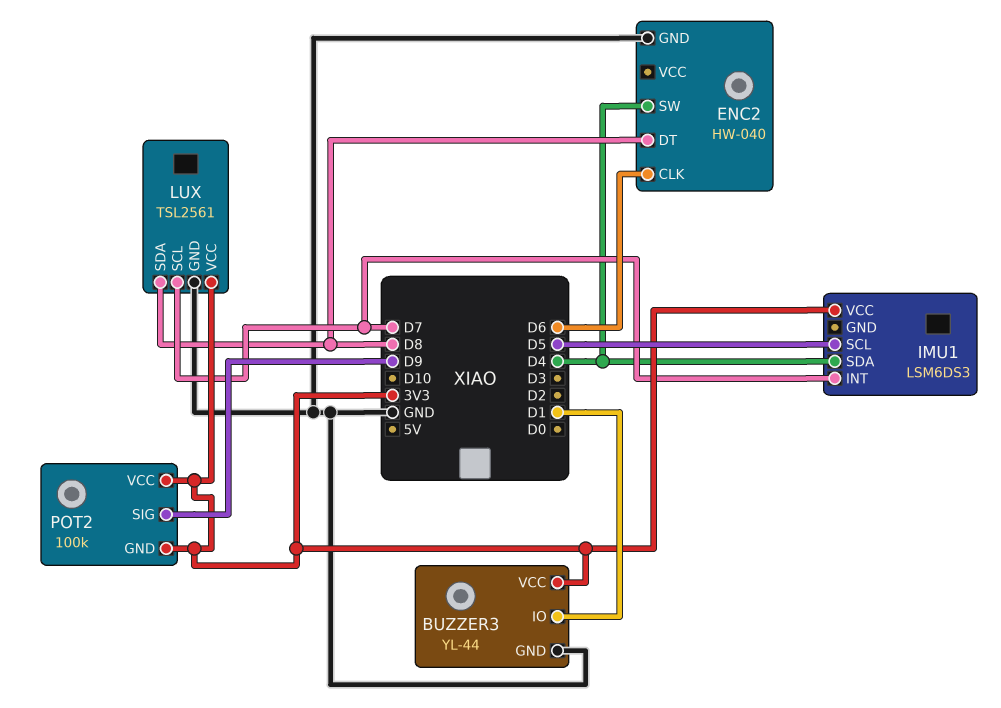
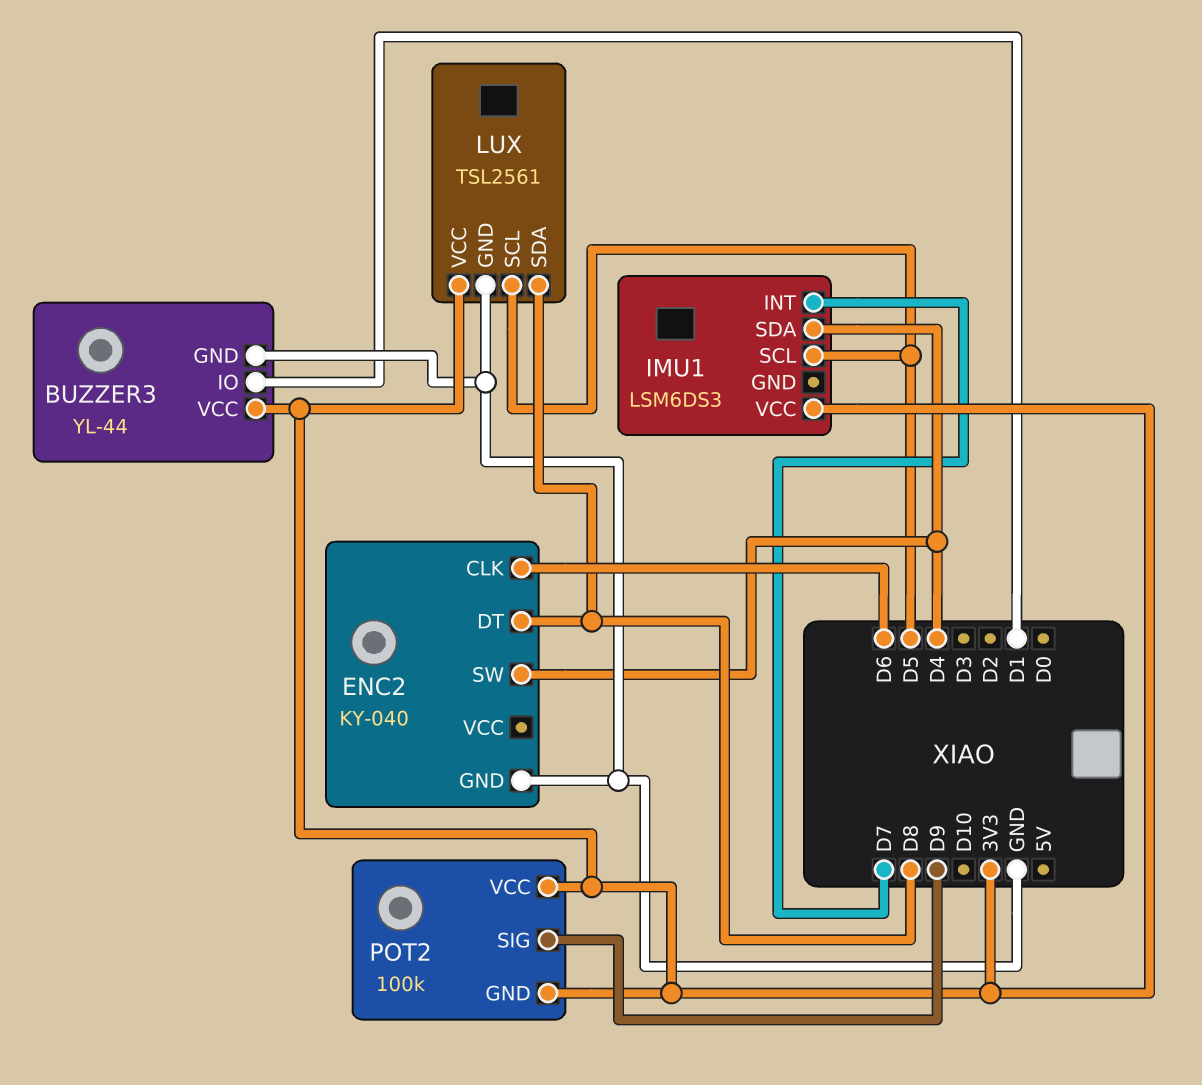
ENC2: HW-040 -> KY-040
LUX pin SCL: D7 -> D5

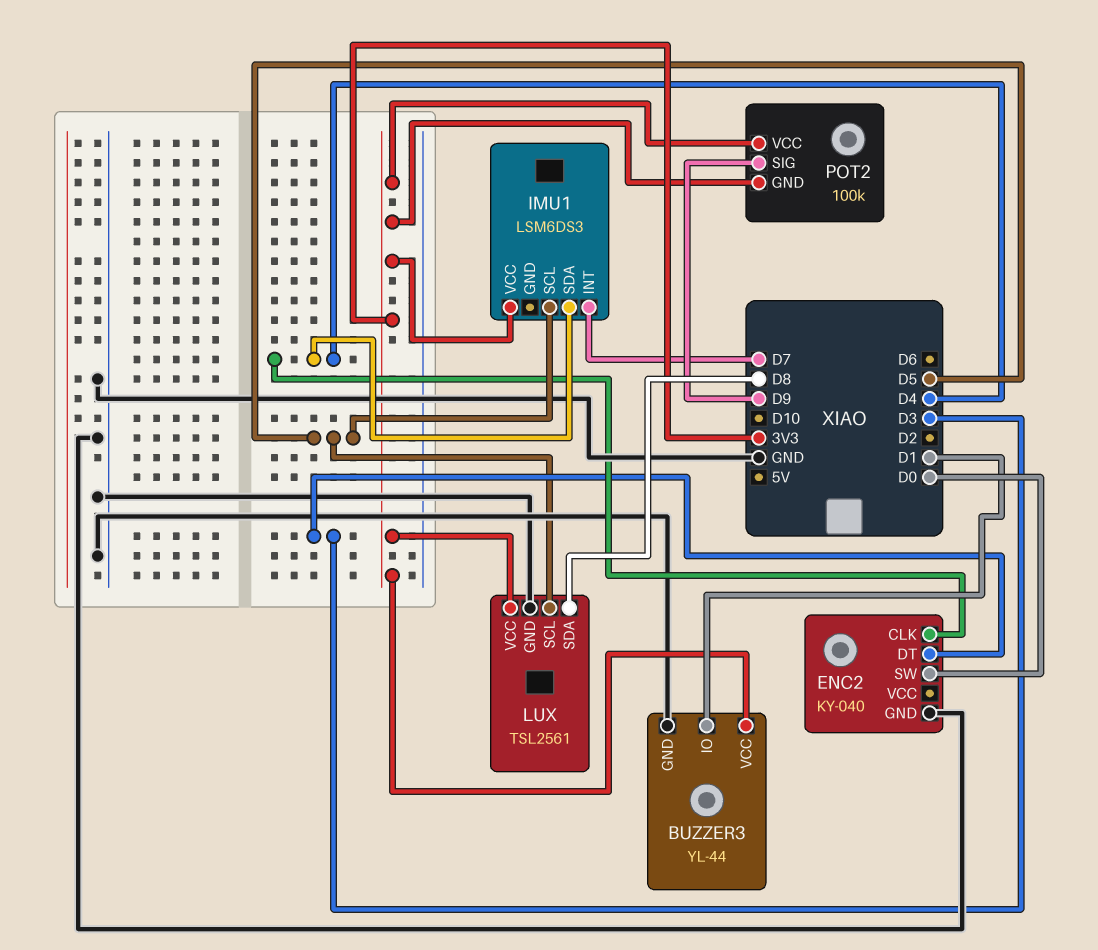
ENC2 pin CLK: D6 -> D4
ENC2 pin DT: D8 -> D3
ENC2 pin SW: D4 -> D0

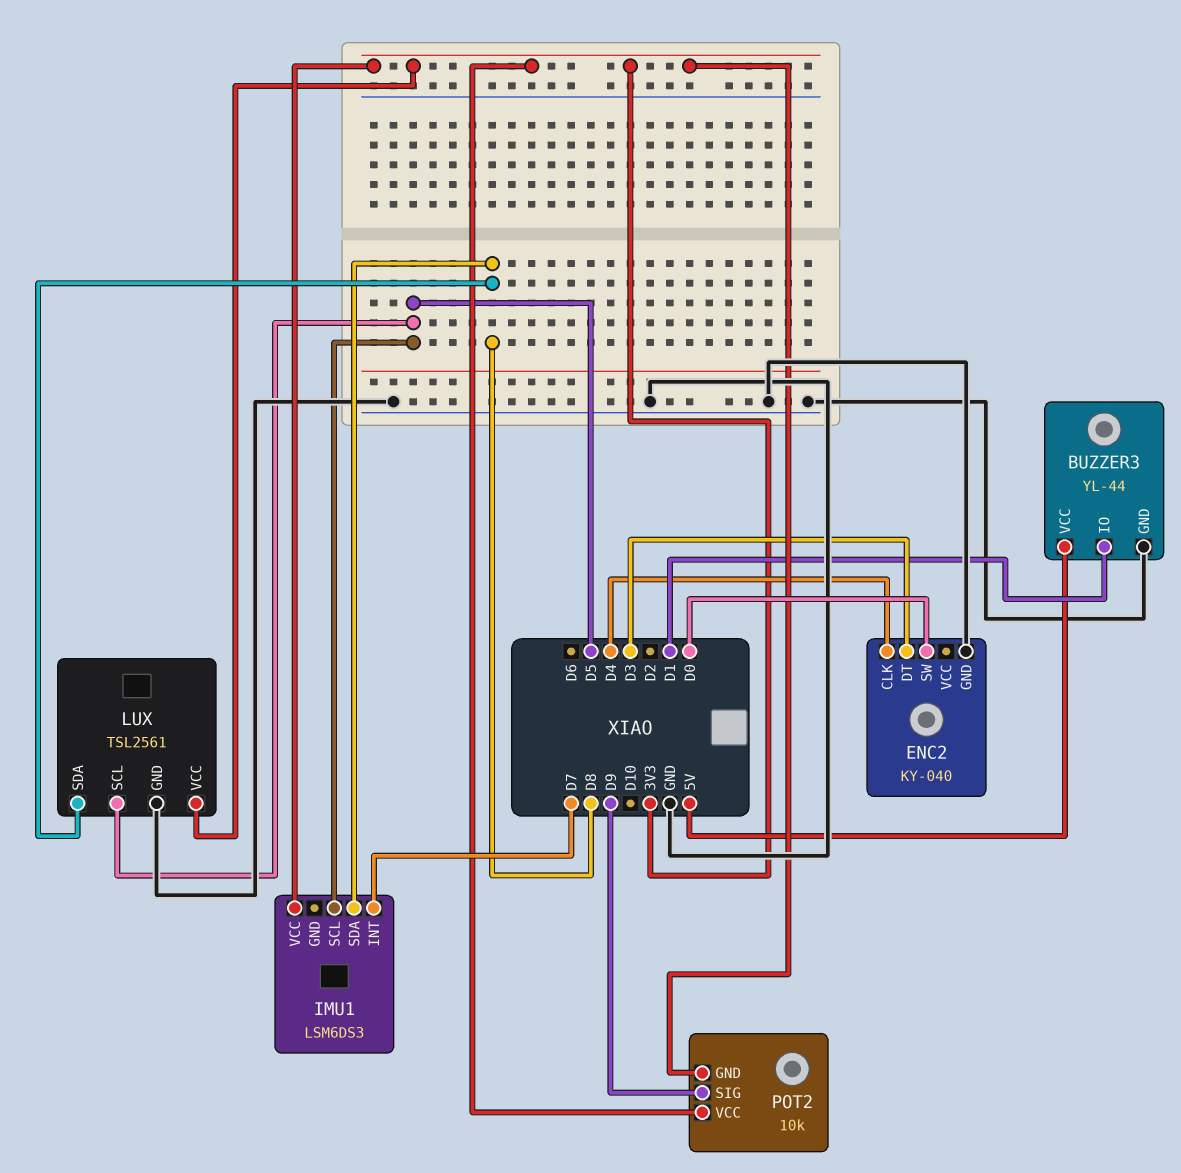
BUZZER3 pin VCC: 3V3 -> 5V
IMU1 pin SDA: D4 -> D8
POT2: 100k -> 10k

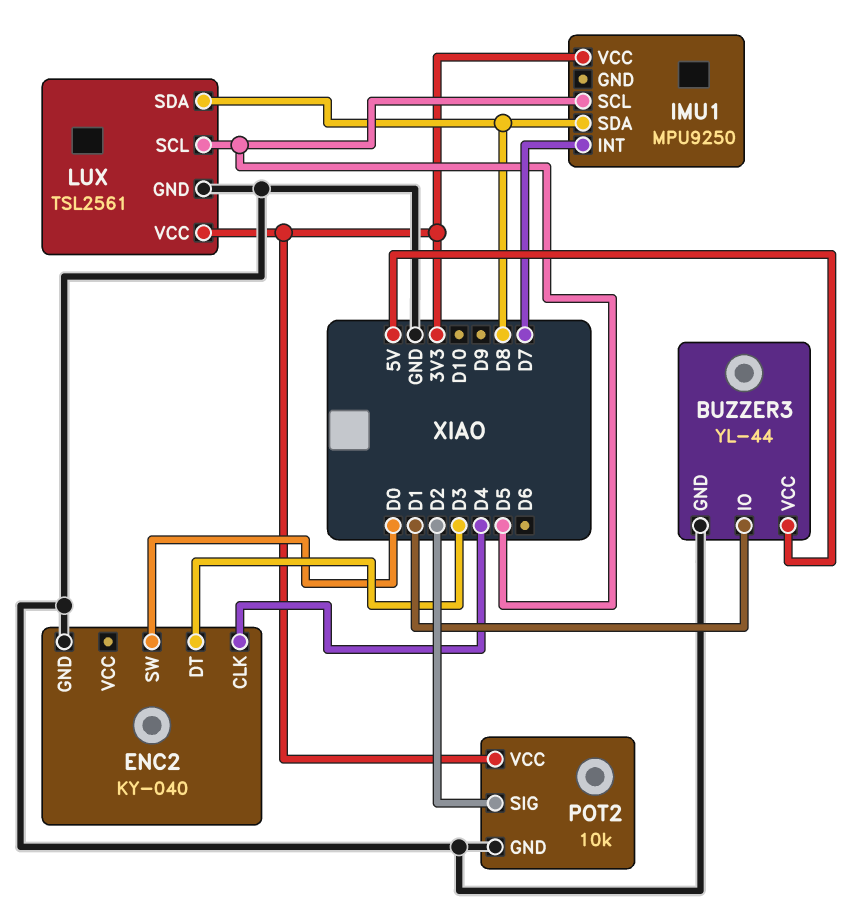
IMU1: LSM6DS3 -> MPU9250
POT2 pin GND: 3V3 -> GND
POT2 pin SIG: D9 -> D2

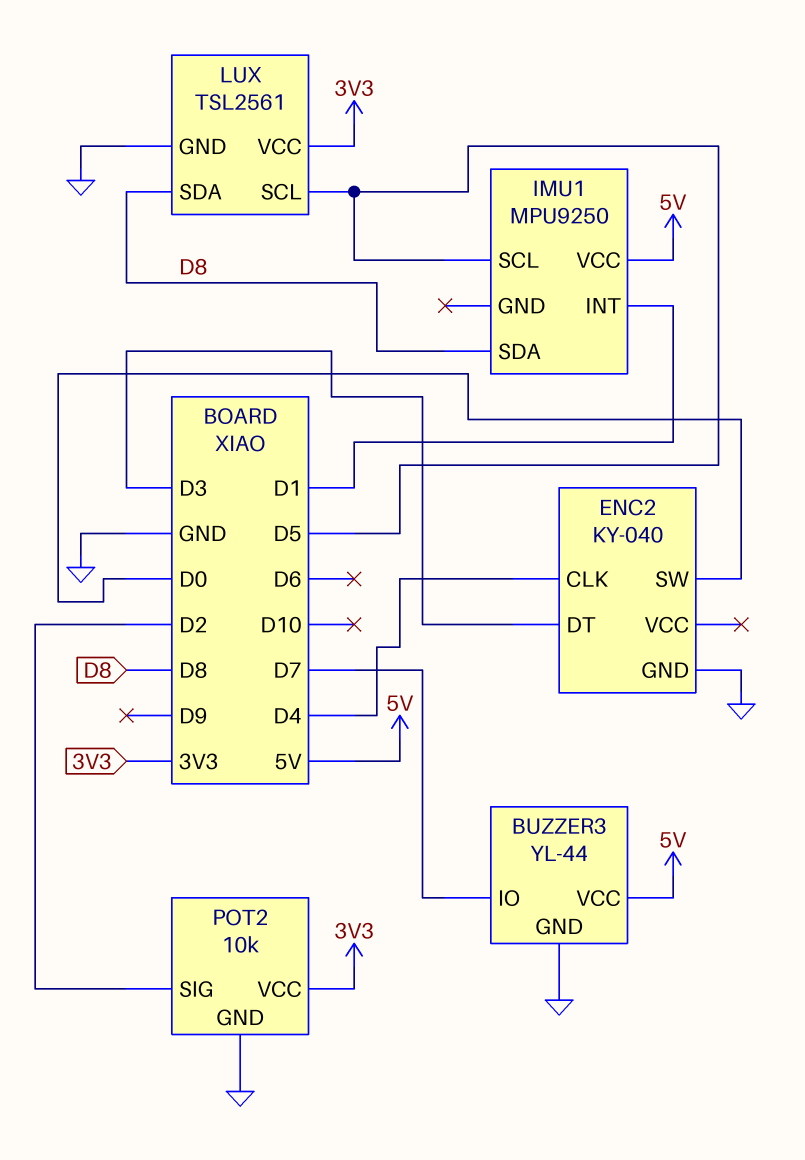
BUZZER3 pin IO: D1 -> D7
IMU1 pin INT: D7 -> D1
IMU1 pin VCC: 3V3 -> 5V

